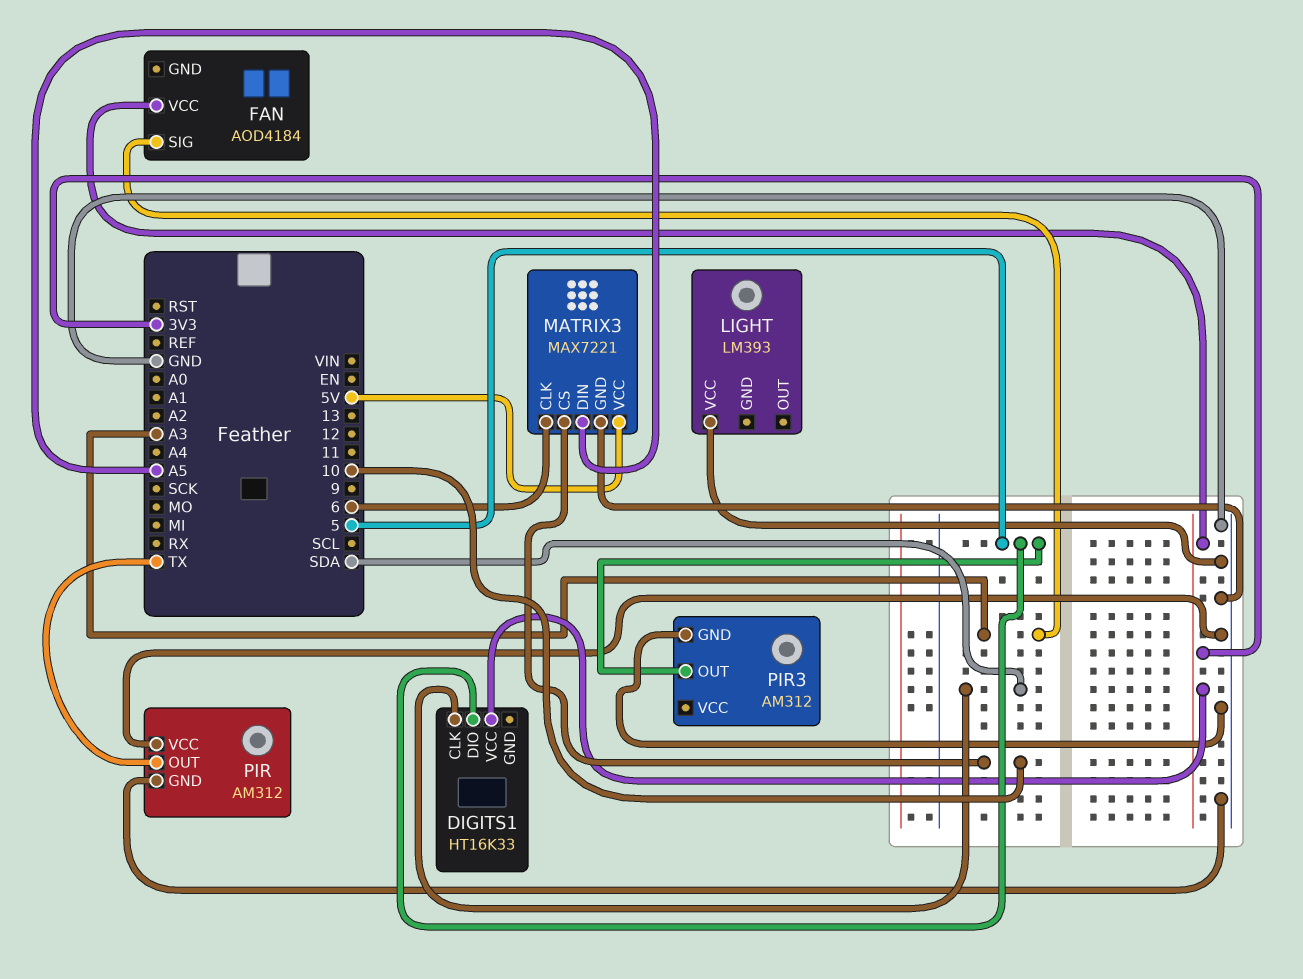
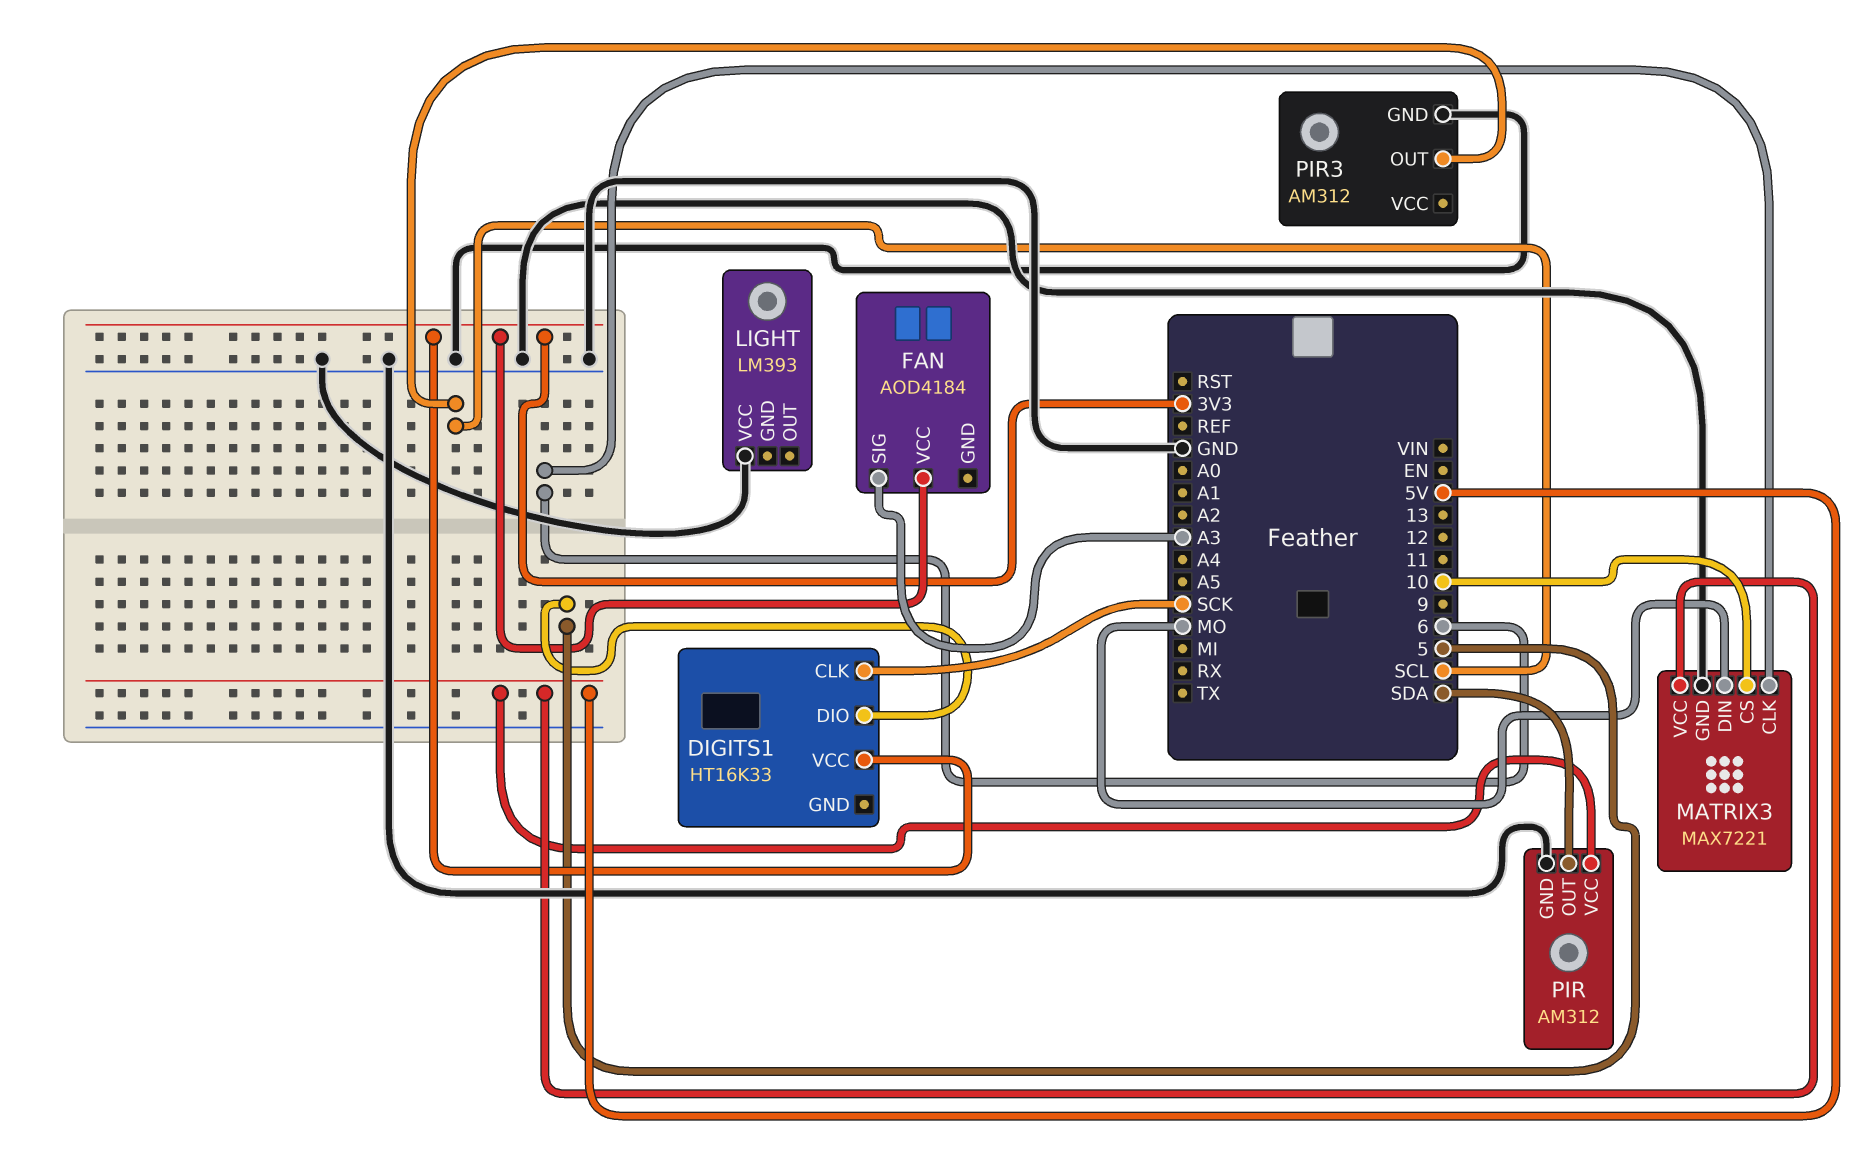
DIGITS1 pin CLK: SDA -> SCK
MATRIX3 pin DIN: A5 -> MO
PIR pin OUT: TX -> SDA
PIR pin VCC: GND -> 5V
PIR3 pin OUT: 5 -> SCL

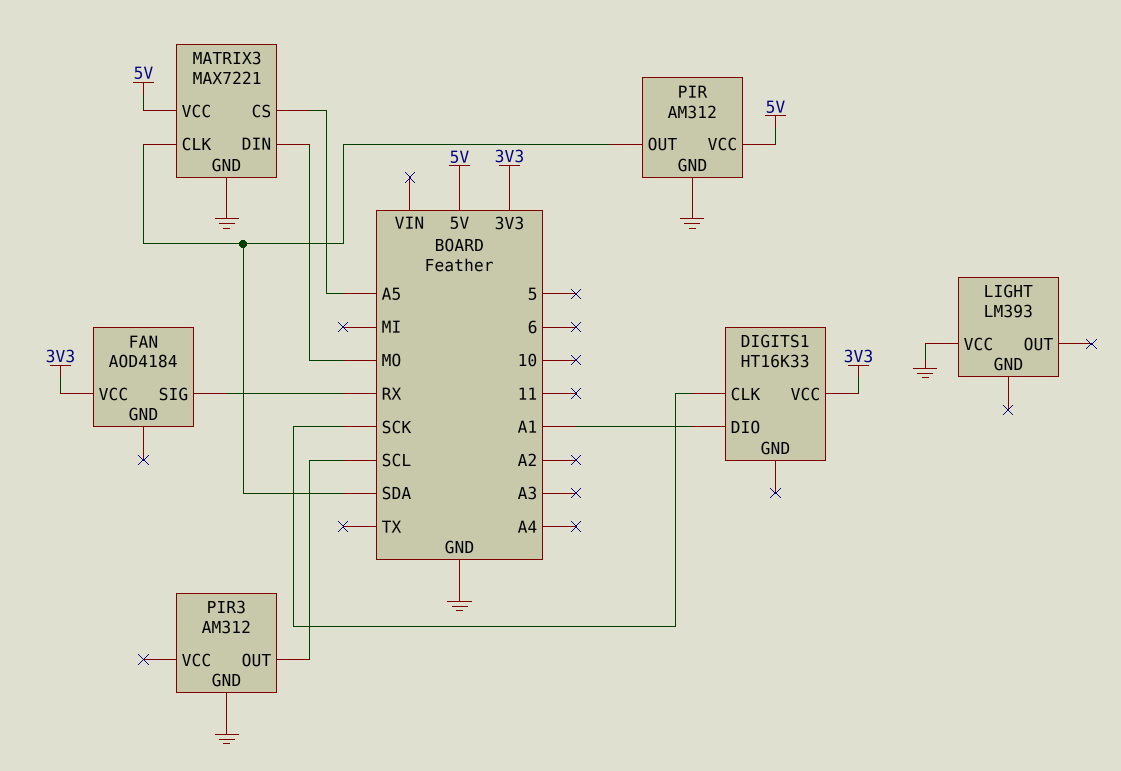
DIGITS1 pin DIO: 5 -> A1
FAN pin SIG: A3 -> RX
MATRIX3 pin CLK: 6 -> SDA
MATRIX3 pin CS: 10 -> A5

